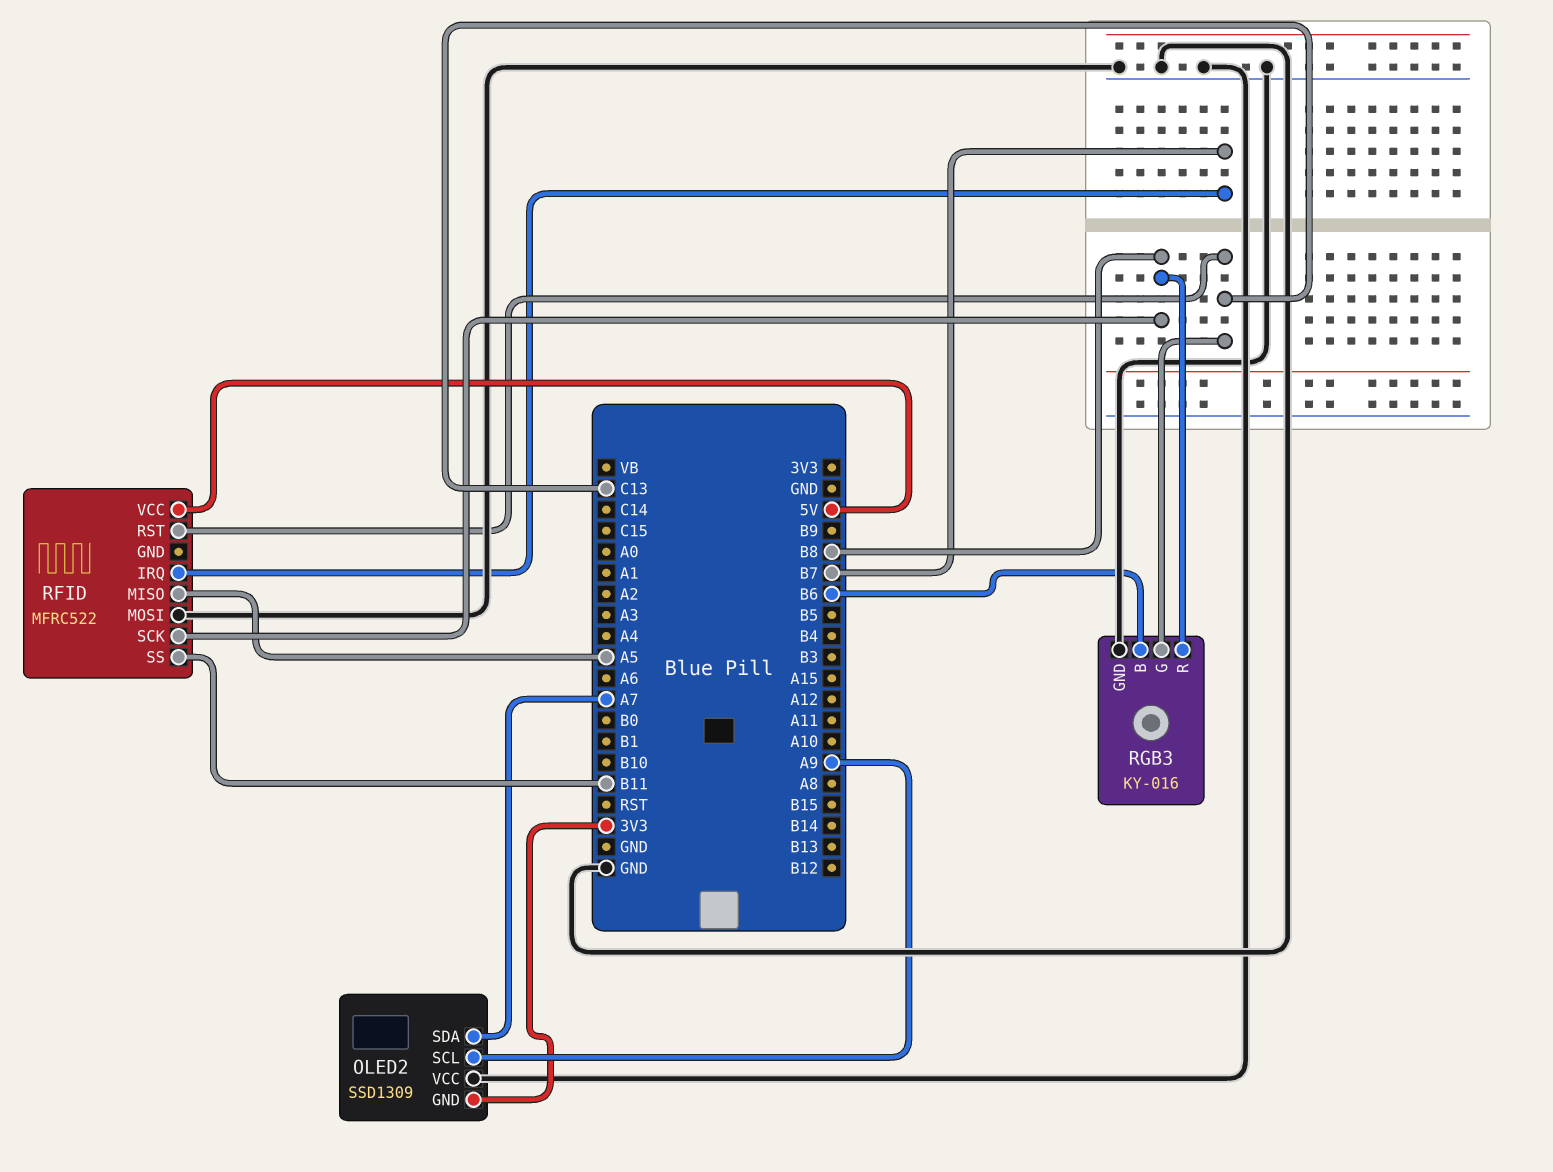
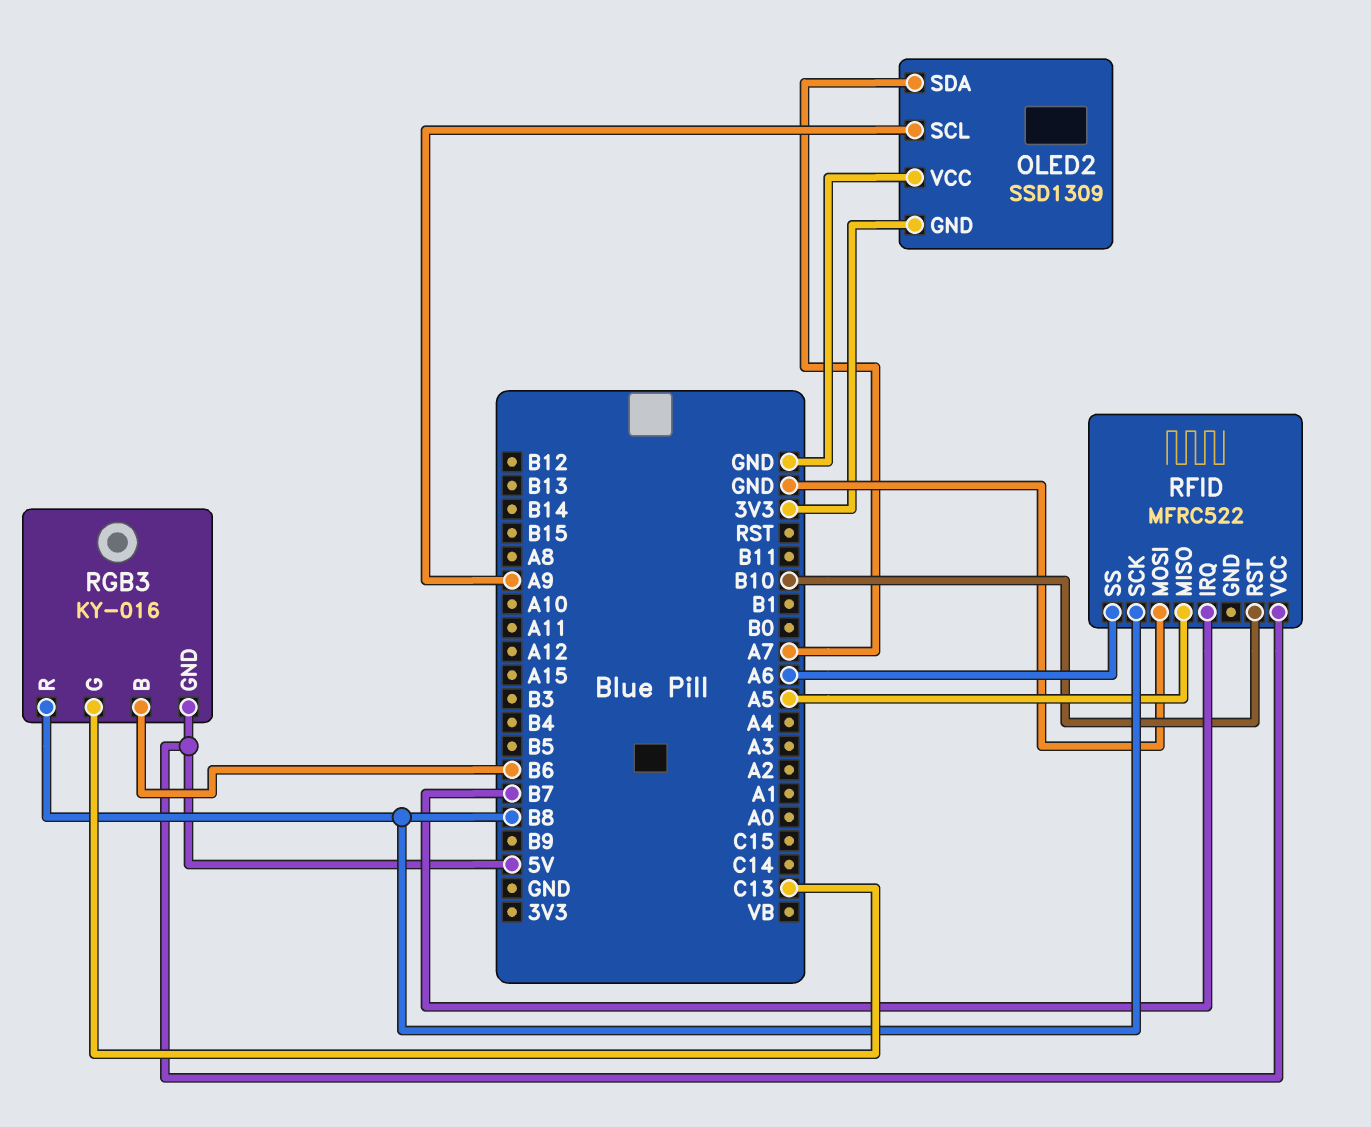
RFID pin RST: C13 -> B10
RFID pin SS: B11 -> A6
RGB3 pin GND: GND -> 5V

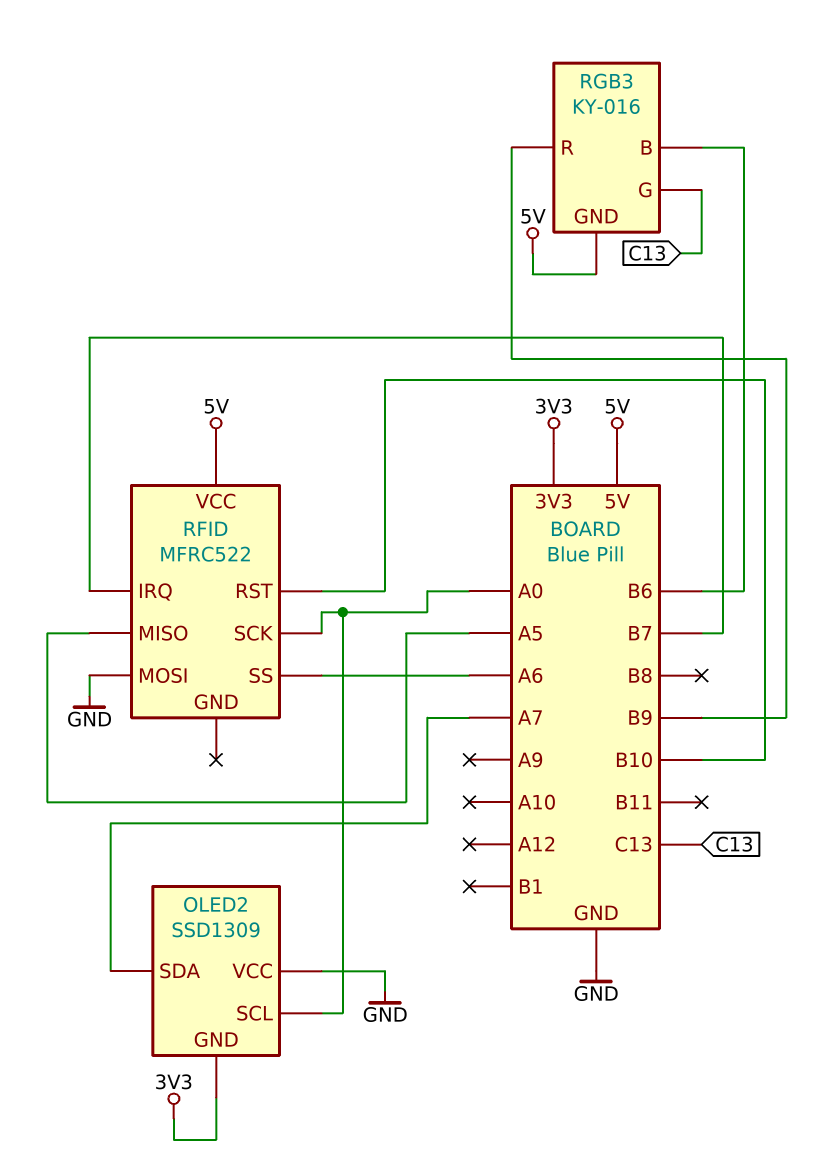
OLED2 pin SCL: A9 -> A0
RFID pin SCK: B8 -> A0
RGB3 pin R: B8 -> B9

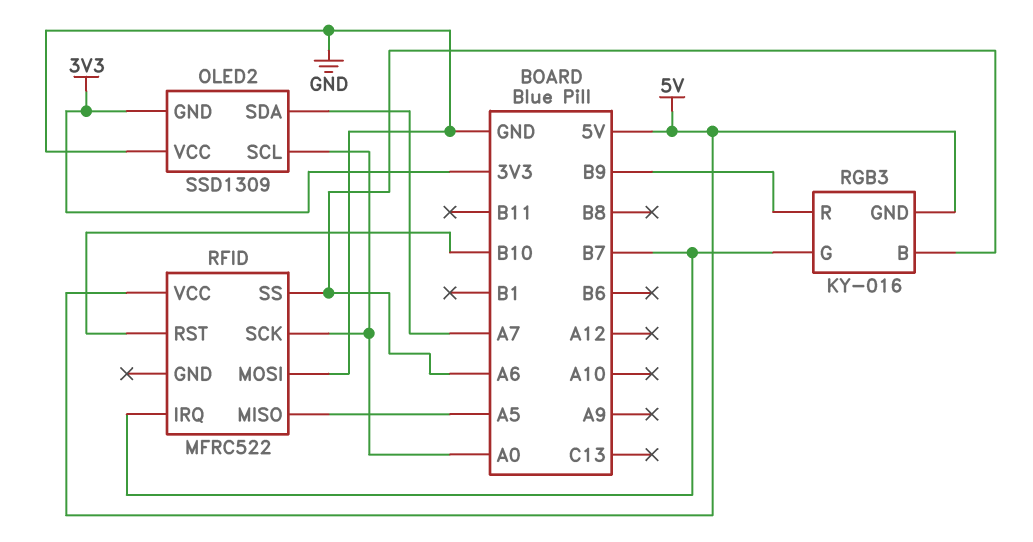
RGB3 pin B: B6 -> A6
RGB3 pin G: C13 -> B7

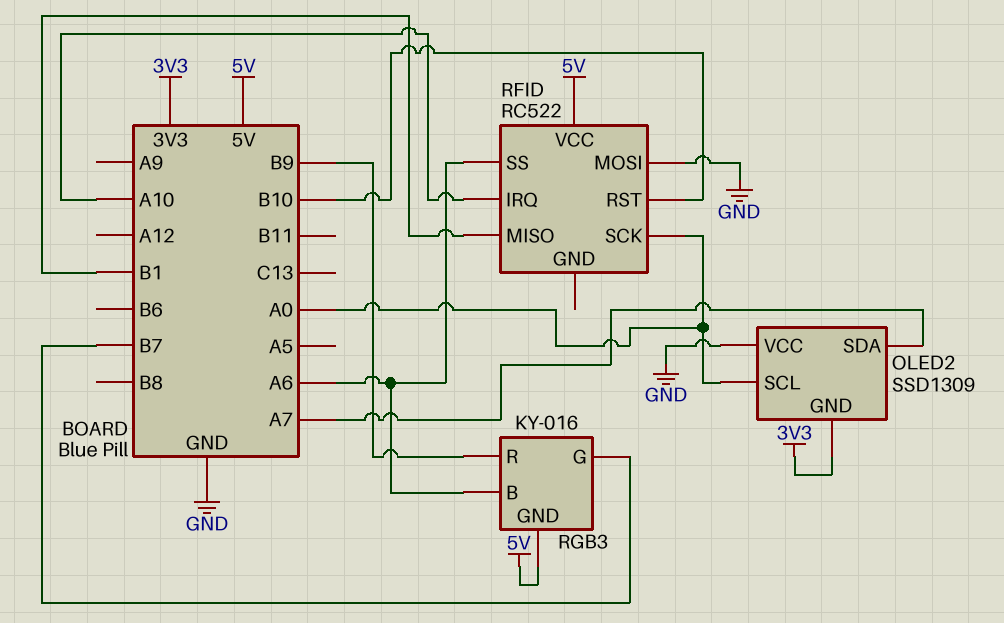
RFID: MFRC522 -> RC522
RFID pin IRQ: B7 -> A10
RFID pin MISO: A5 -> B1

